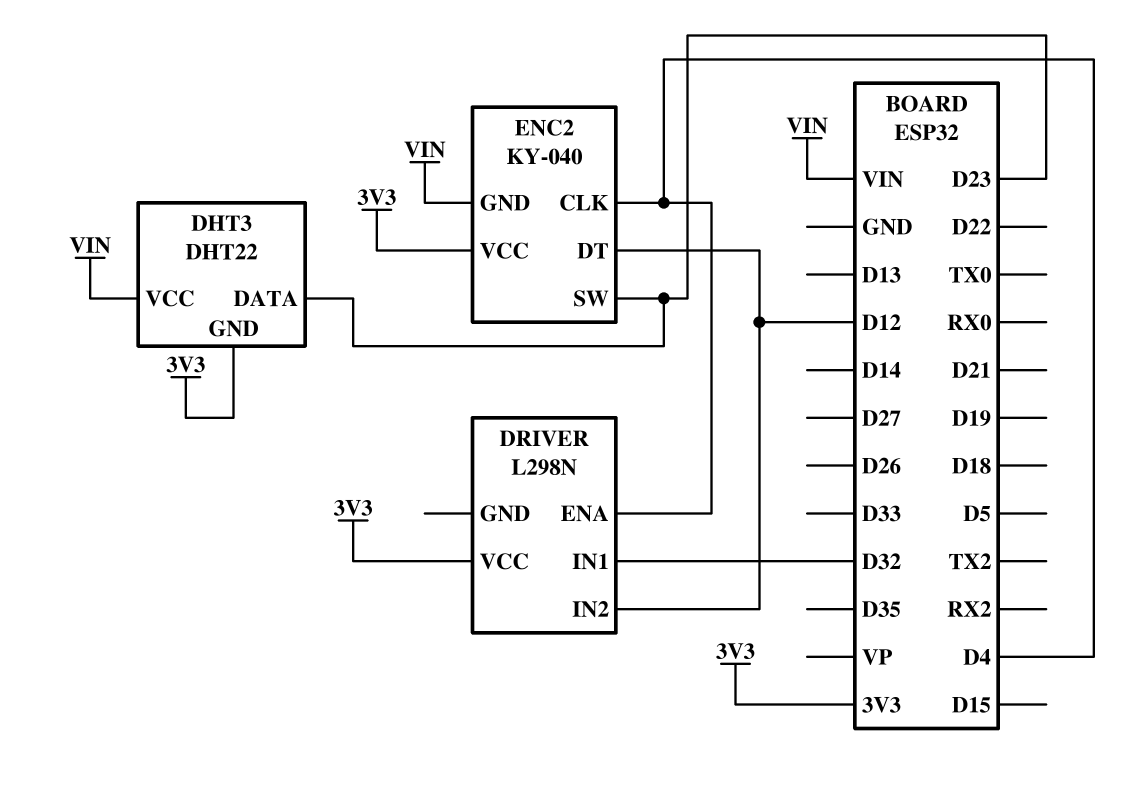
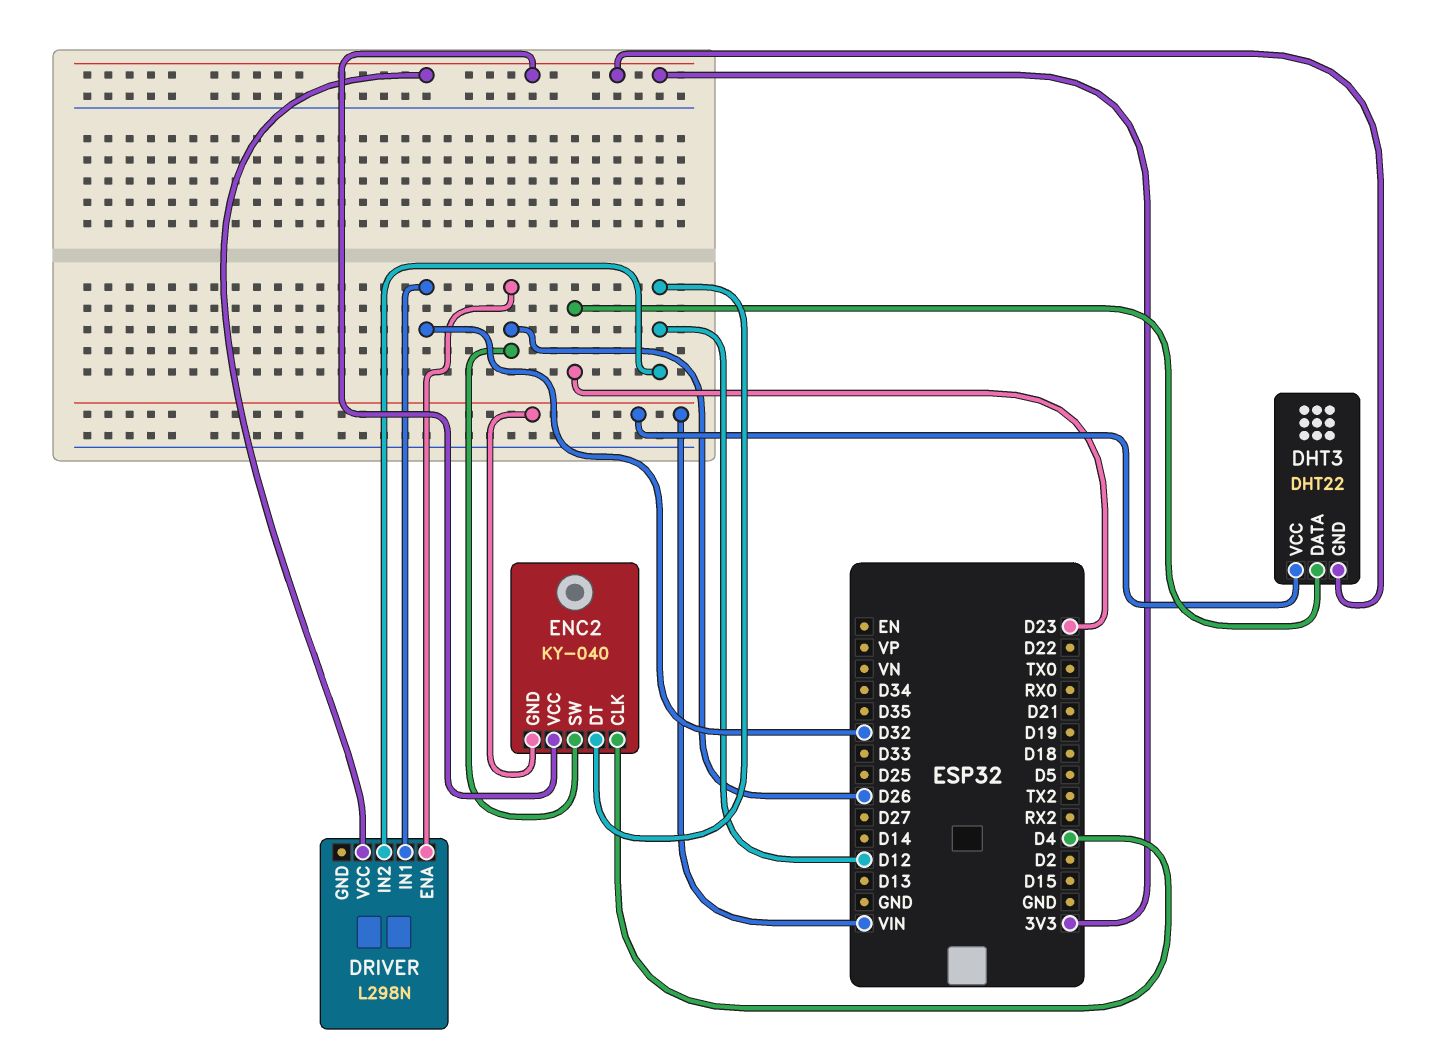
DRIVER pin ENA: D4 -> D26
ENC2 pin SW: D23 -> D26

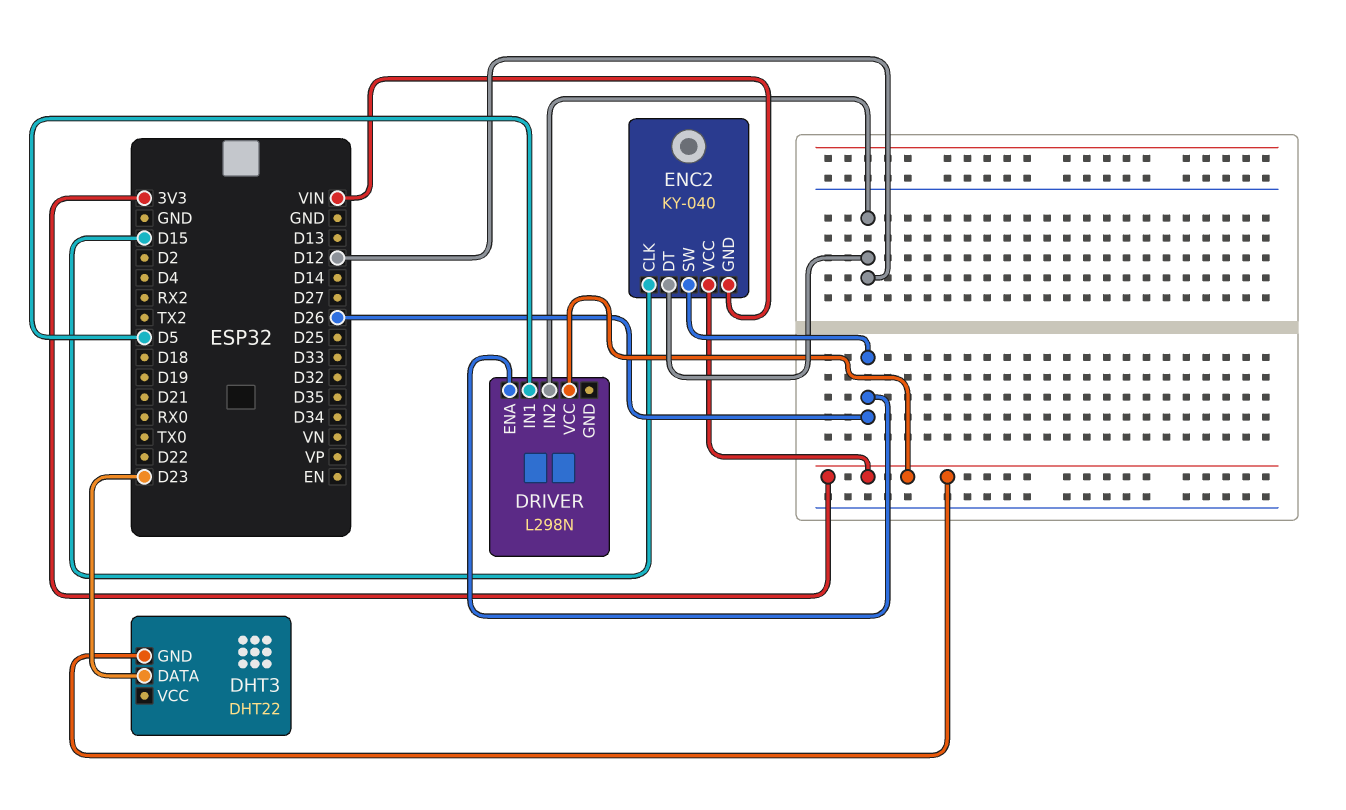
DHT3 pin VCC: VIN -> none
DRIVER pin IN1: D32 -> D5
ENC2 pin CLK: D4 -> D15

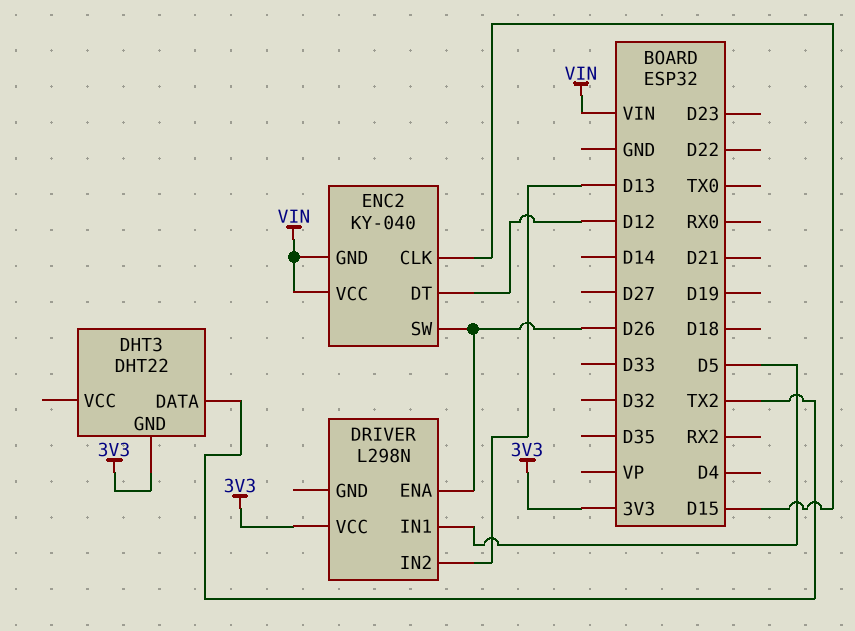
DHT3 pin DATA: D23 -> TX2
DRIVER pin IN2: D12 -> D13
ENC2 pin VCC: 3V3 -> VIN

